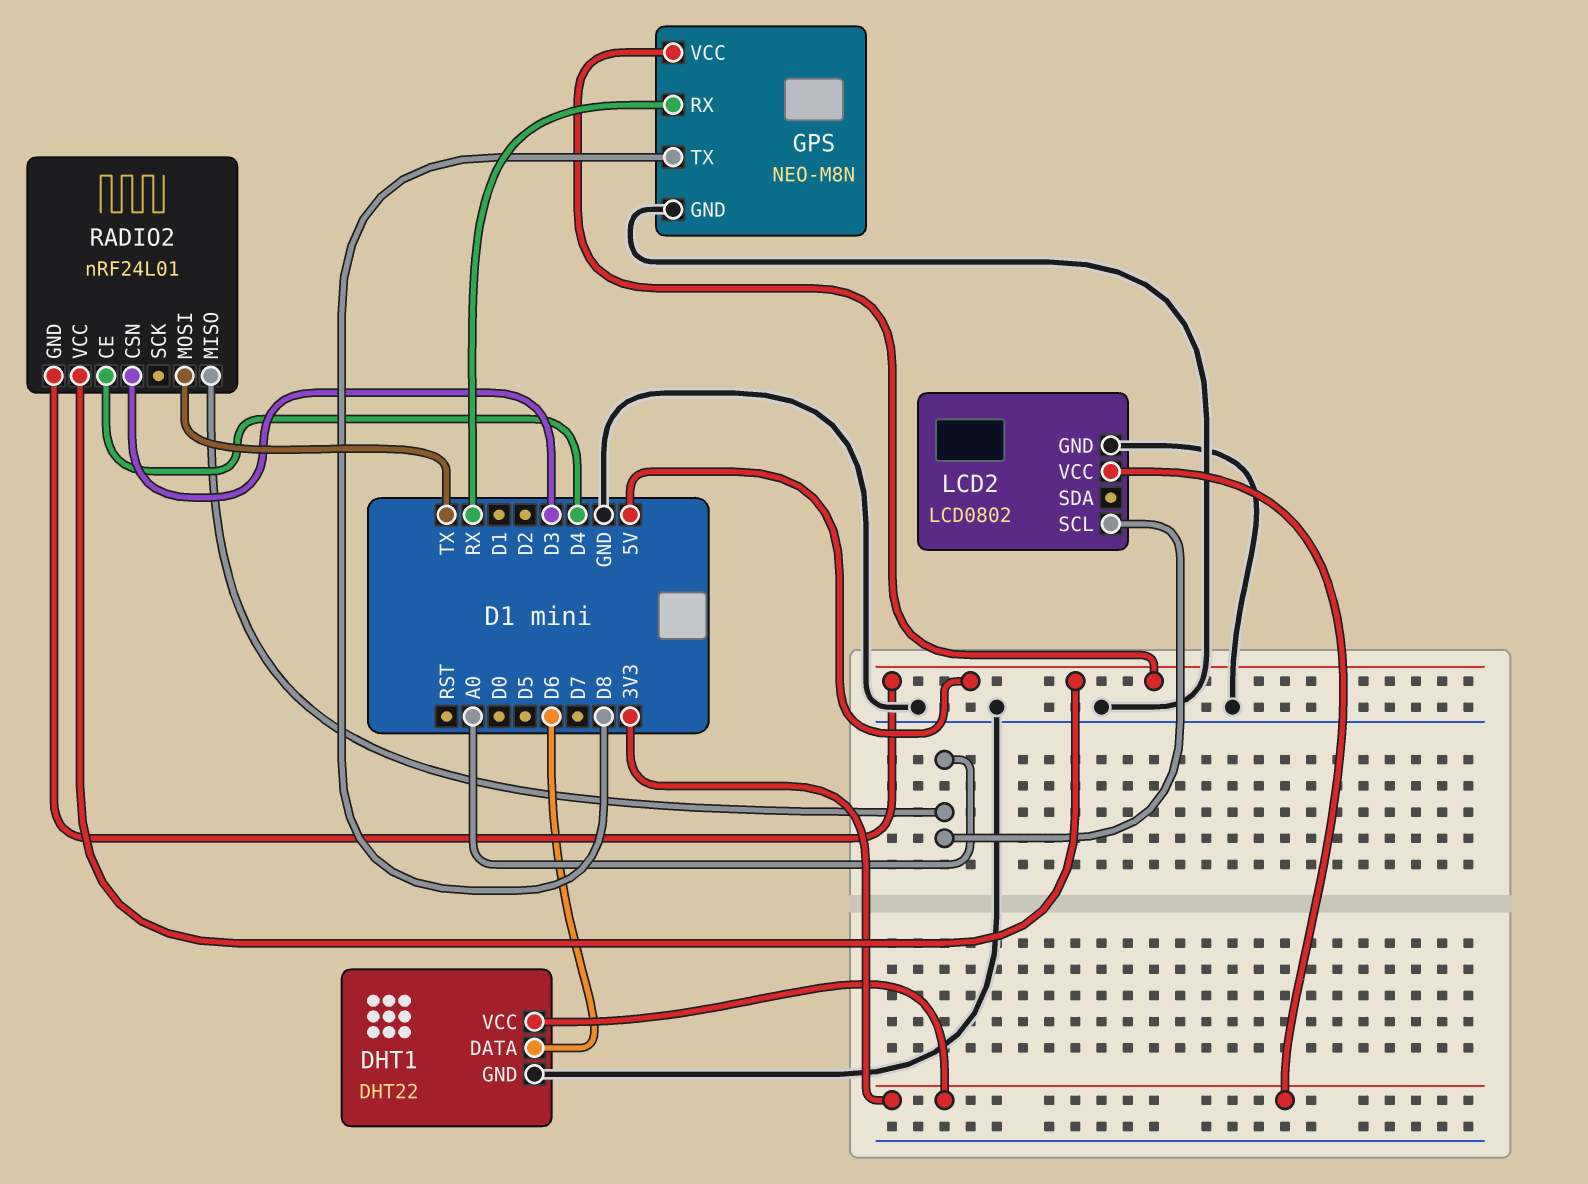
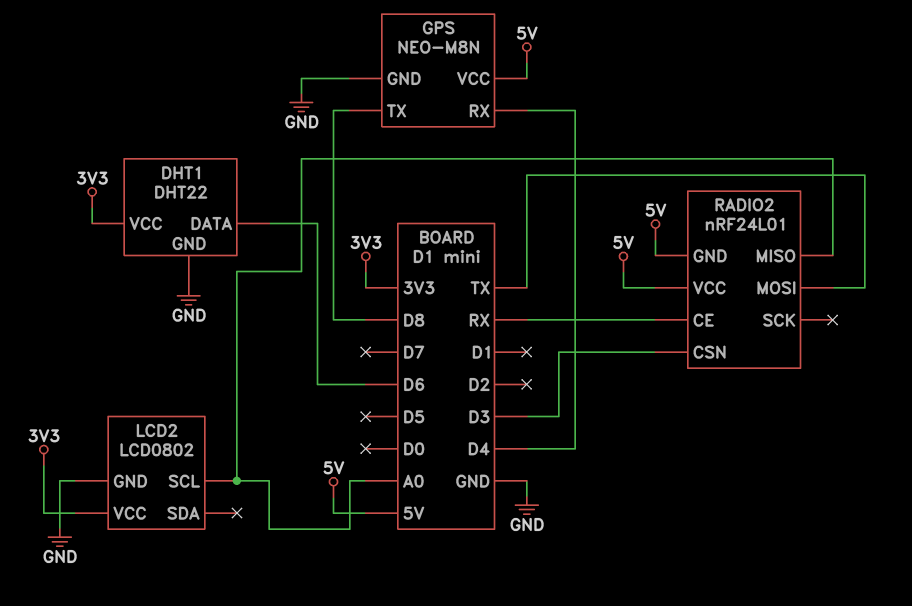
GPS pin RX: RX -> D4
RADIO2 pin CE: D4 -> RX

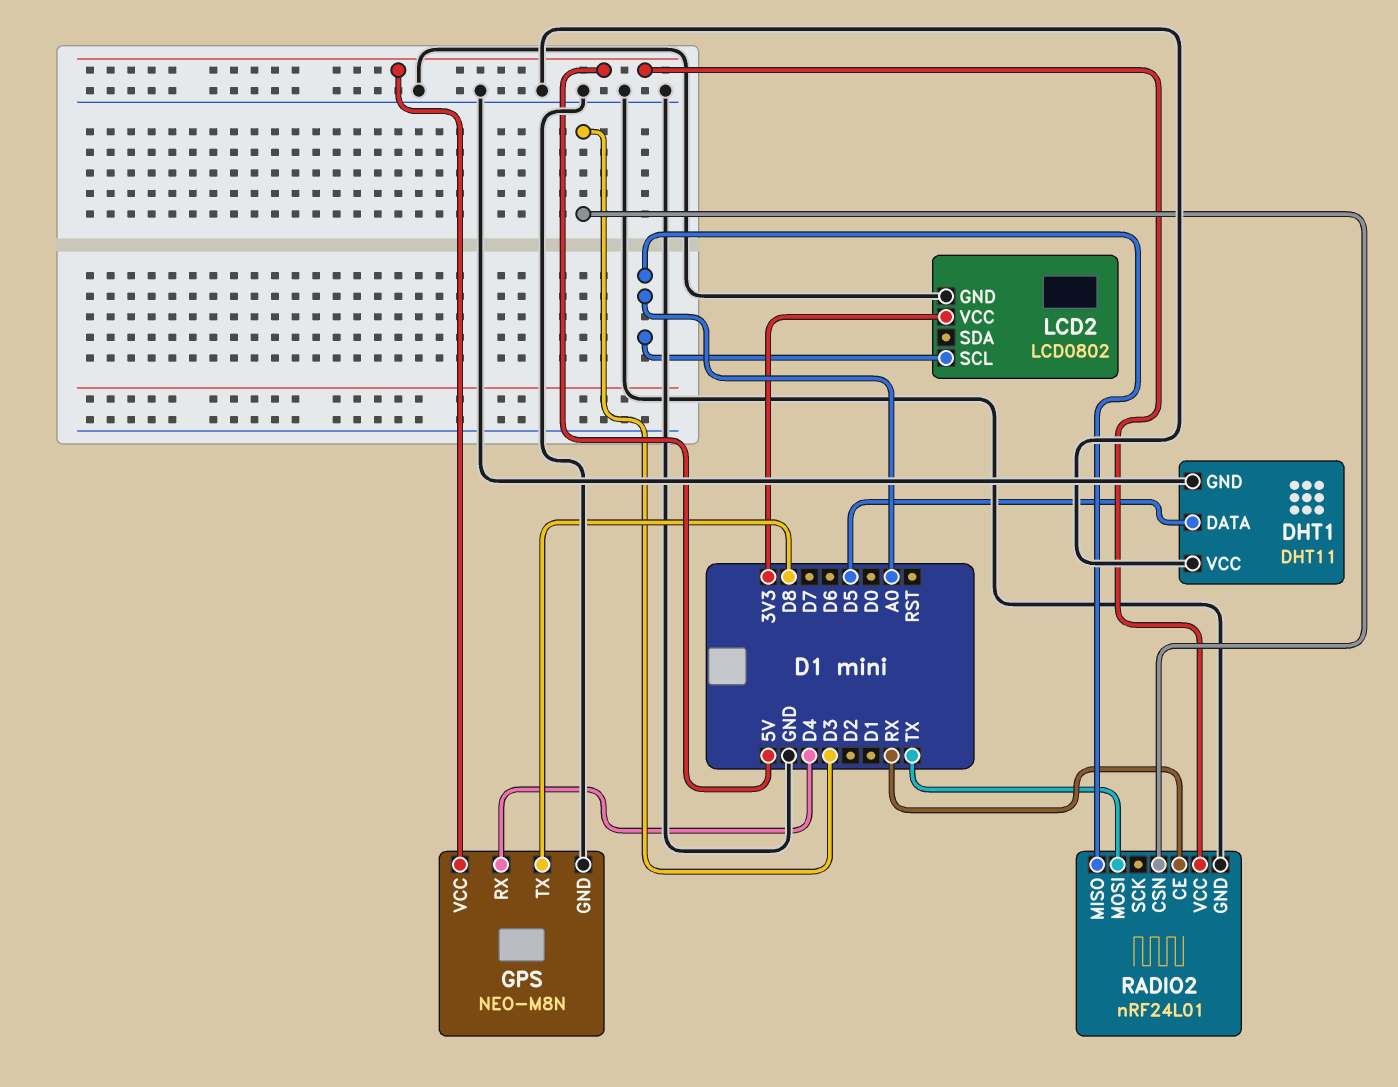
DHT1: DHT22 -> DHT11
DHT1 pin DATA: D6 -> D5
DHT1 pin VCC: 3V3 -> GND
RADIO2 pin GND: 5V -> GND

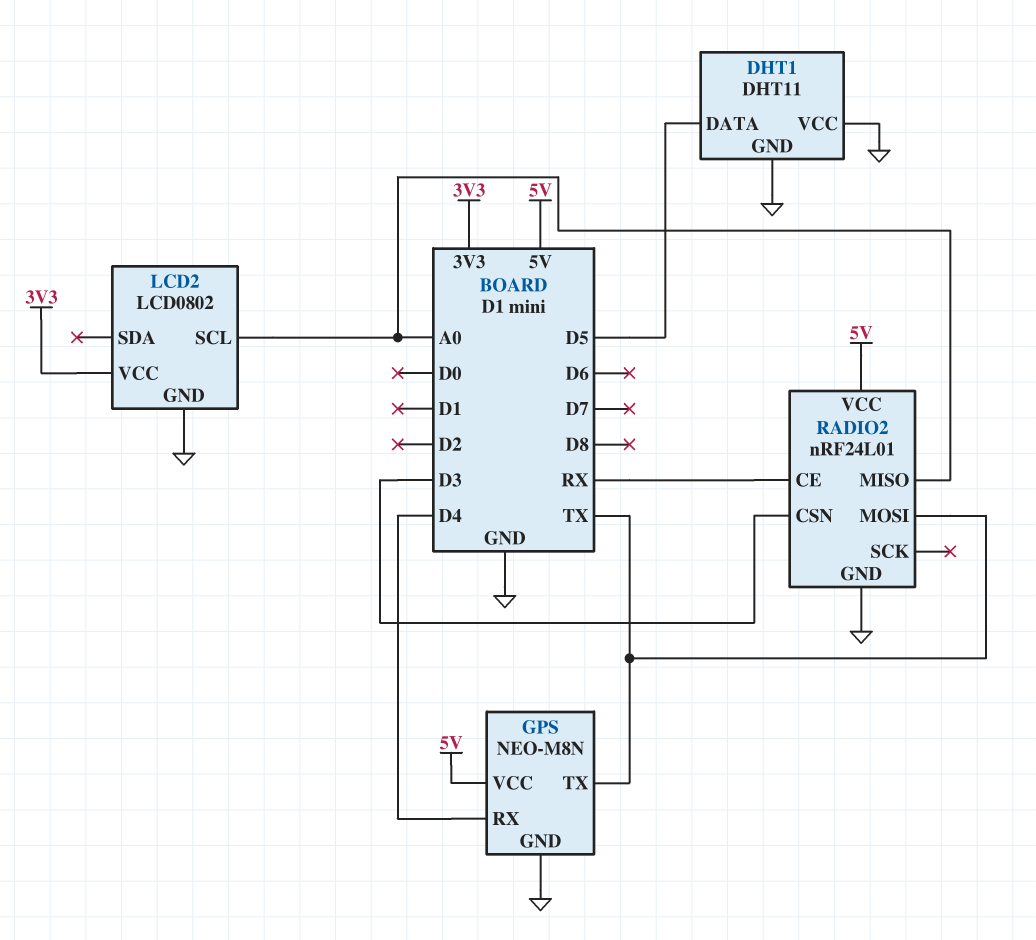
GPS pin TX: D8 -> TX

